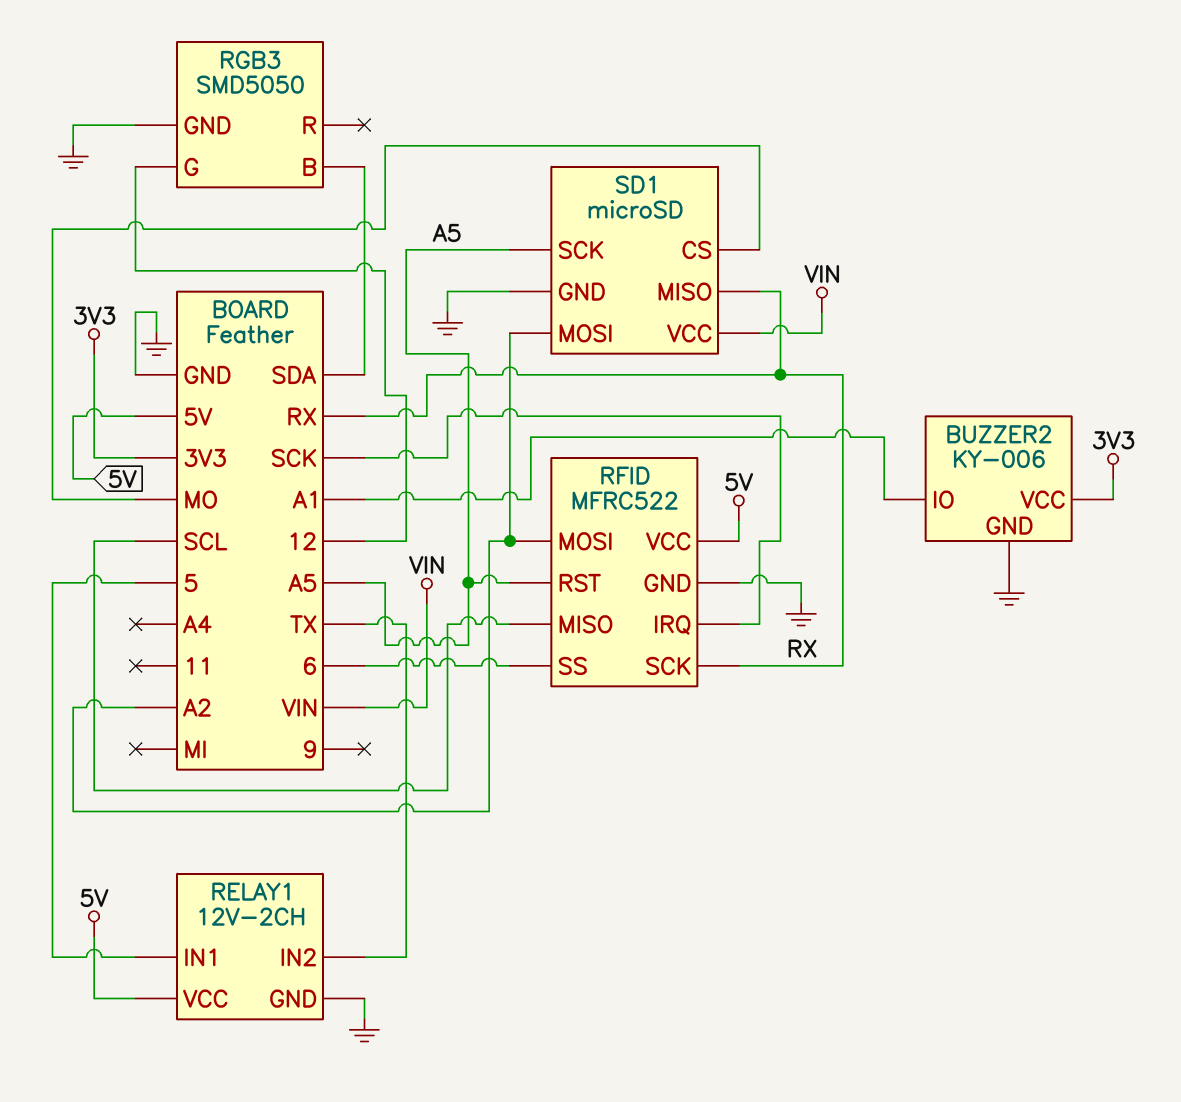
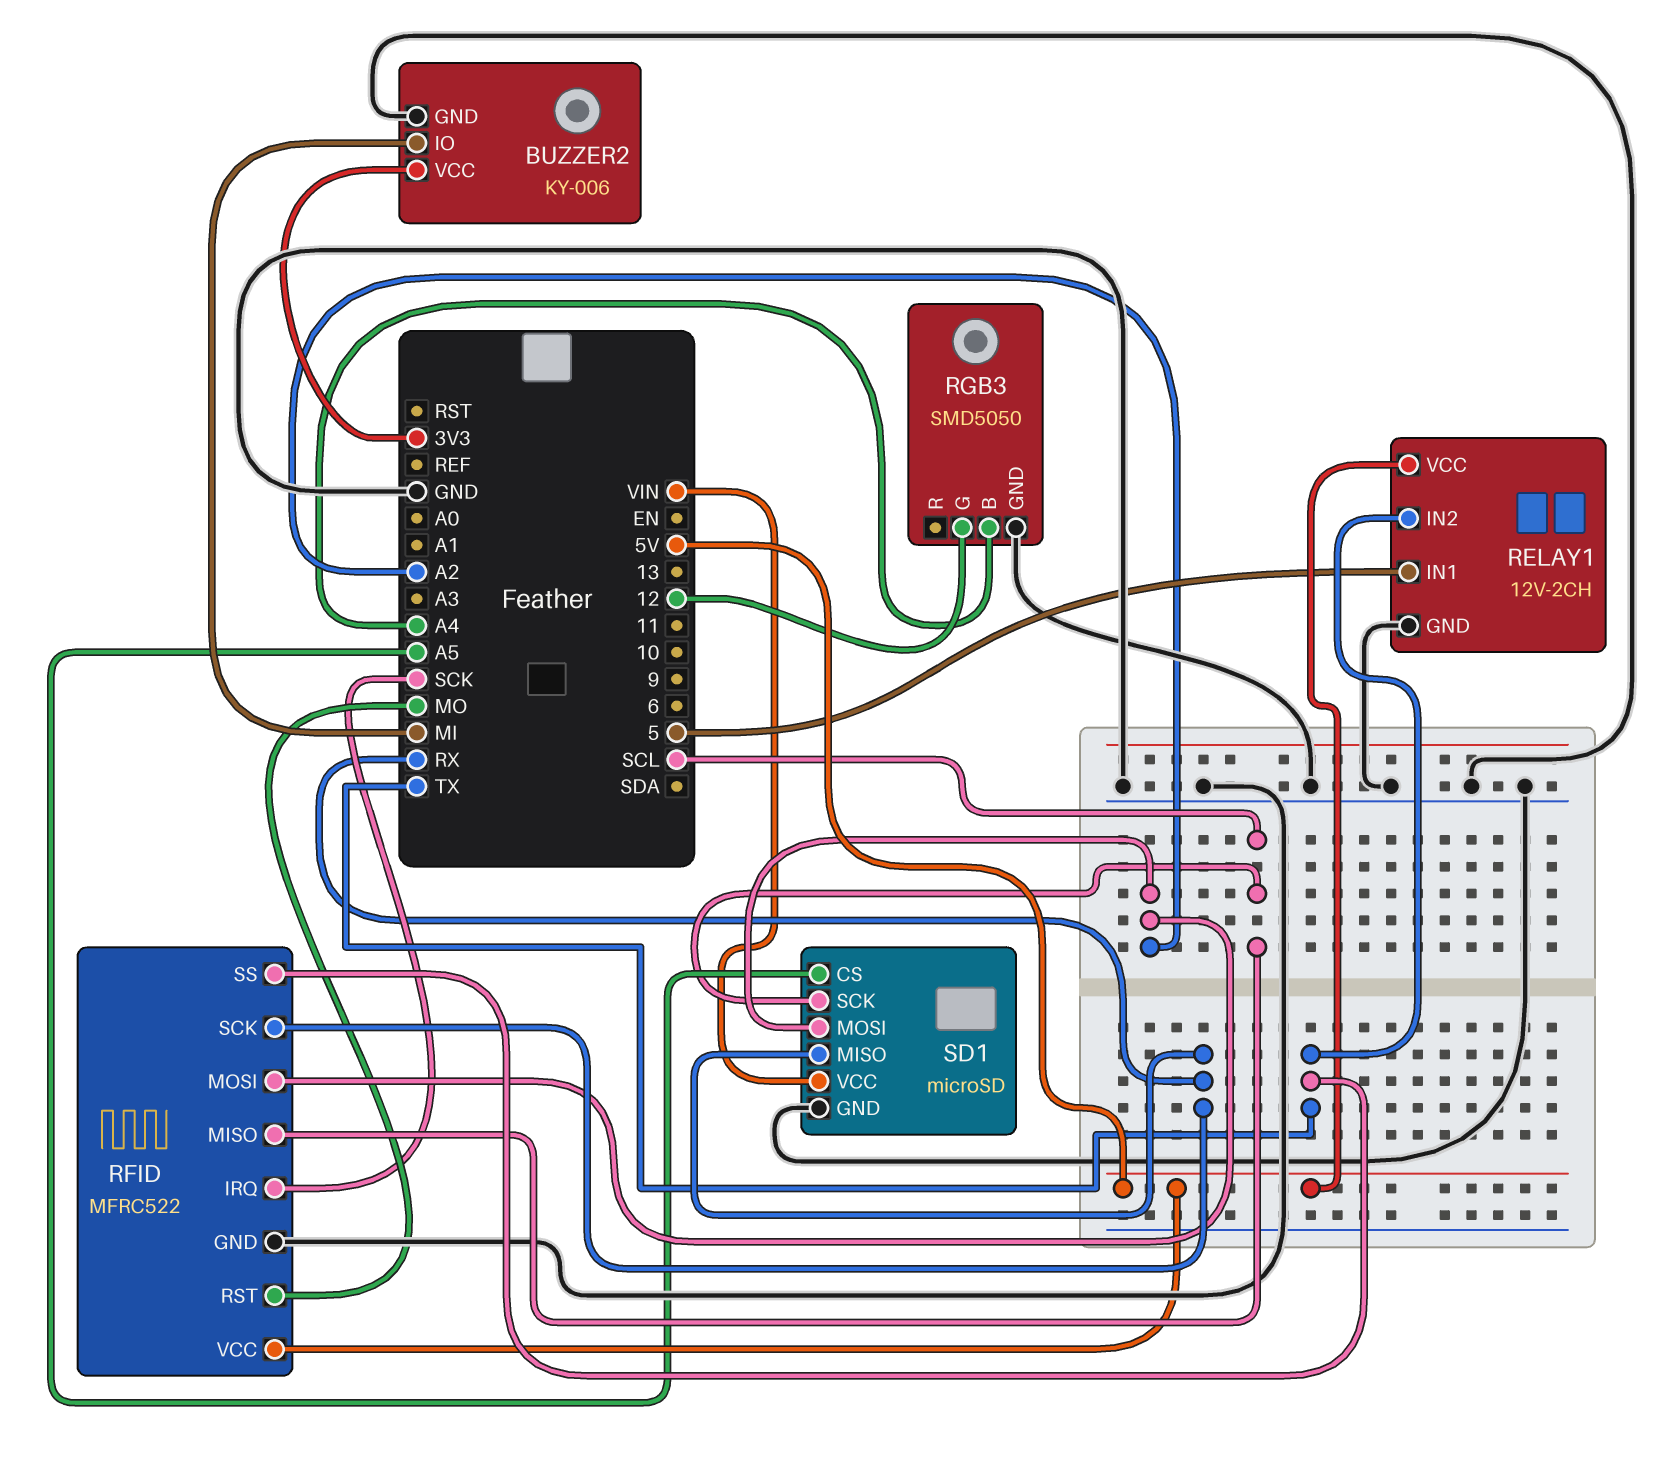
BUZZER2 pin IO: A1 -> MI
RFID pin RST: A5 -> MO
RFID pin SS: 6 -> TX
RGB3 pin B: SDA -> A4
SD1 pin CS: MO -> A5
SD1 pin SCK: A5 -> SCL

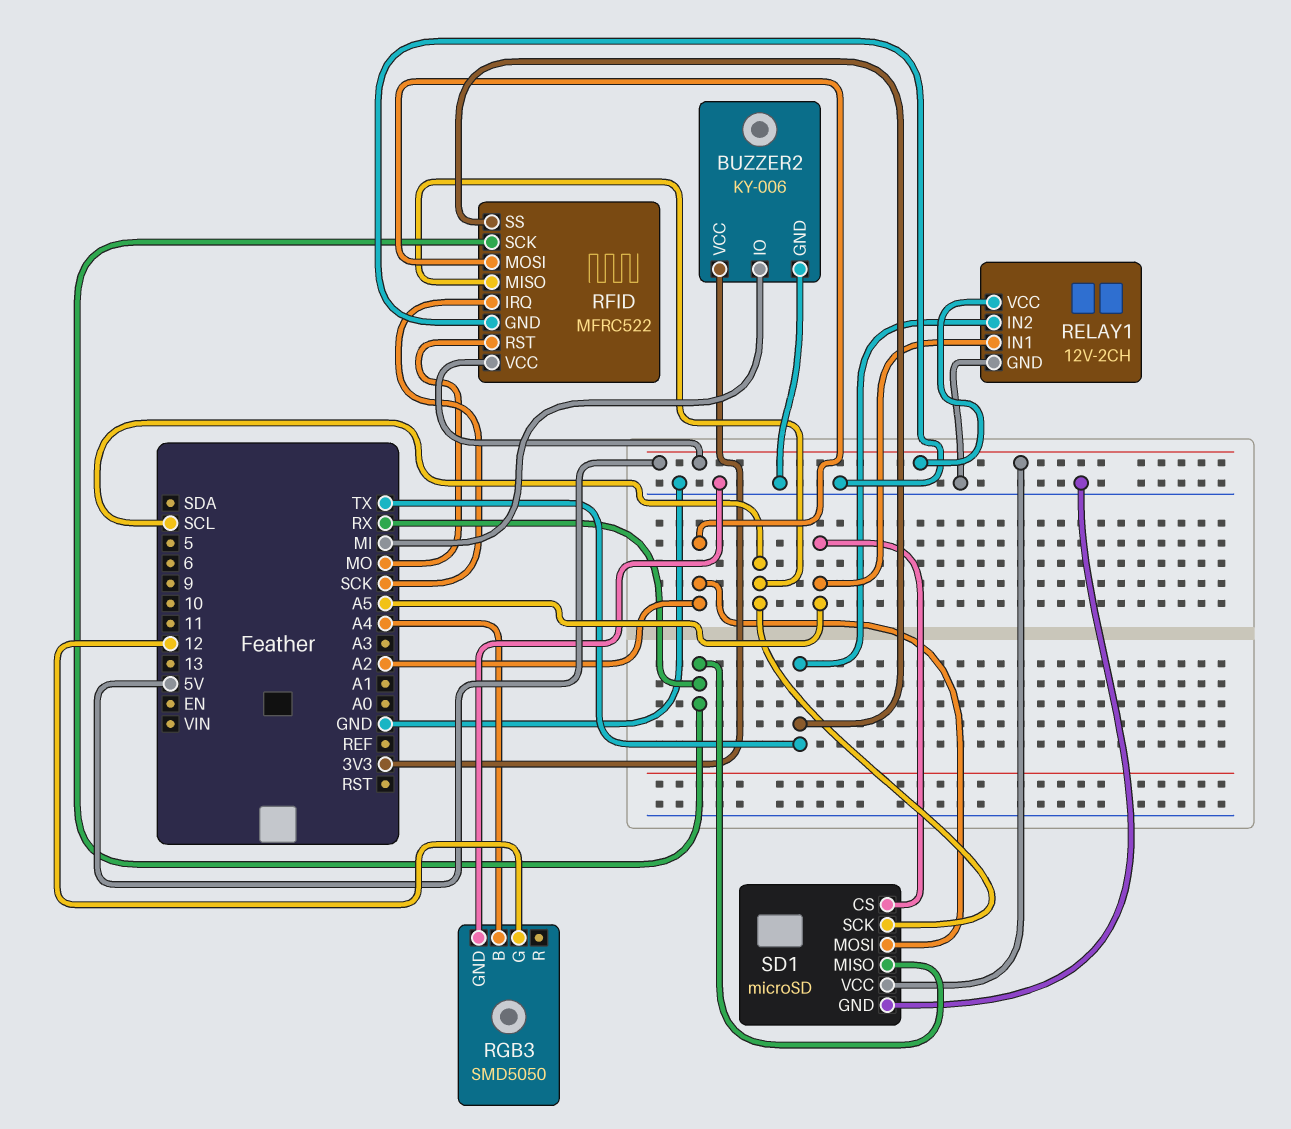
RELAY1 pin IN1: 5 -> A5
SD1 pin VCC: VIN -> 5V

